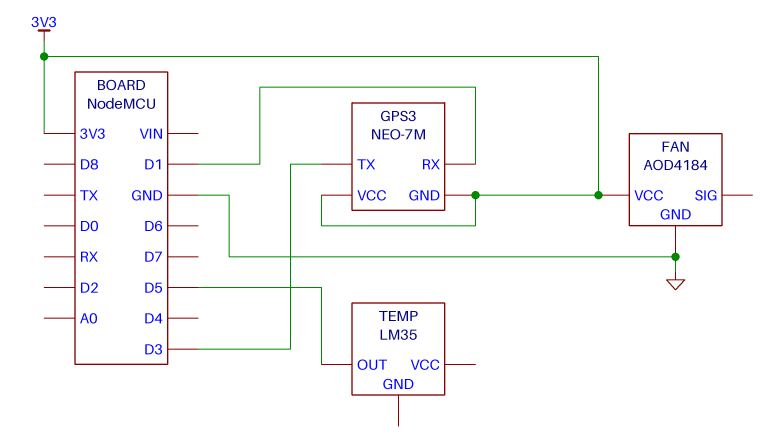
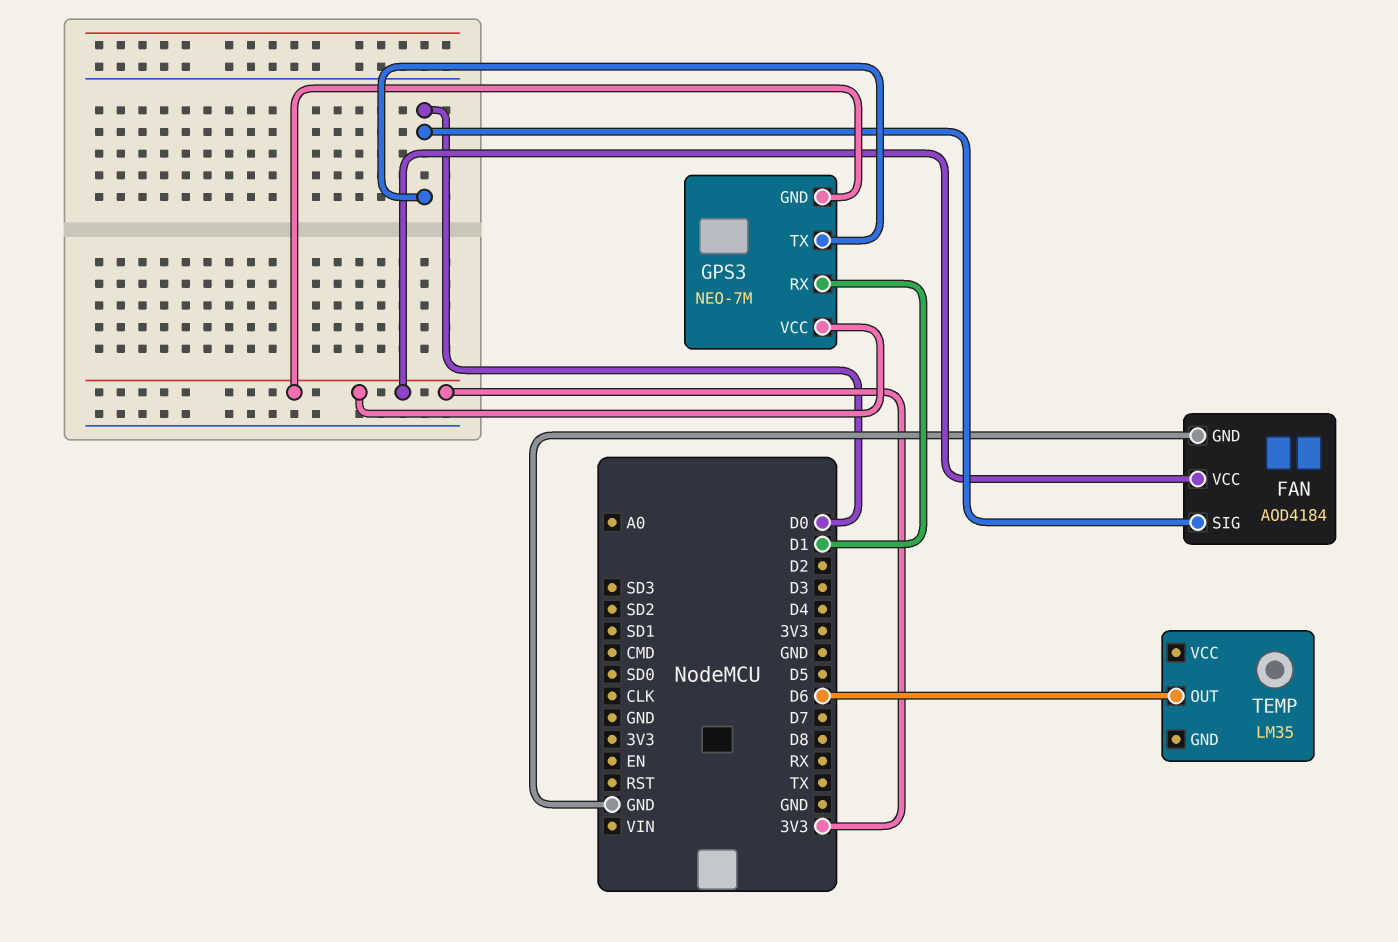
FAN pin SIG: none -> D0
GPS3 pin TX: D3 -> D0
TEMP pin OUT: D5 -> D6

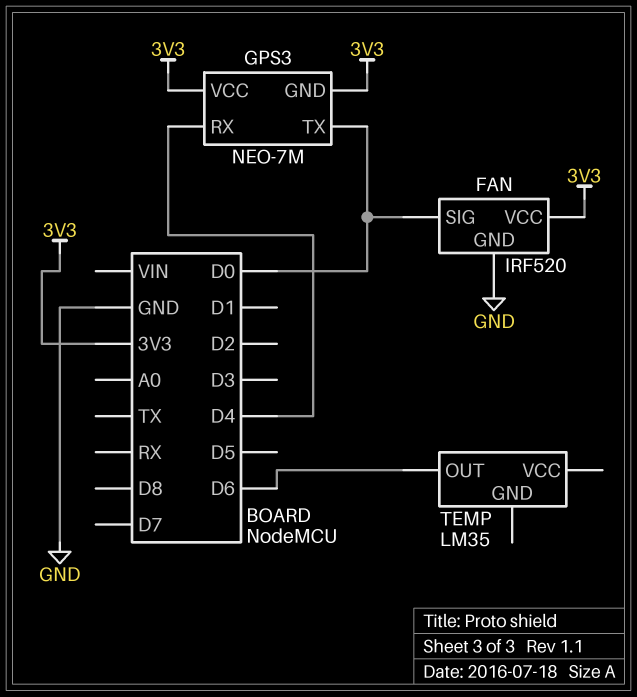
FAN: AOD4184 -> IRF520
GPS3 pin RX: D1 -> D4

